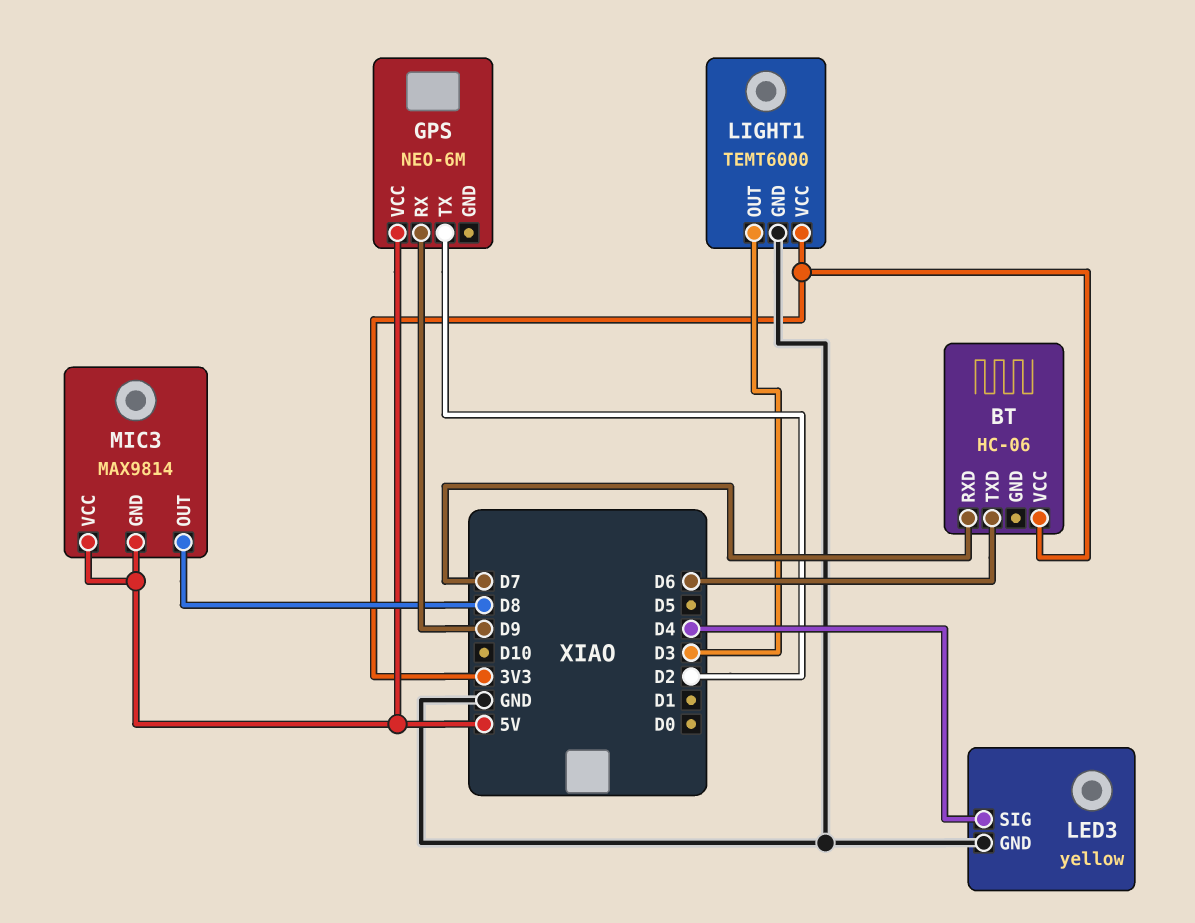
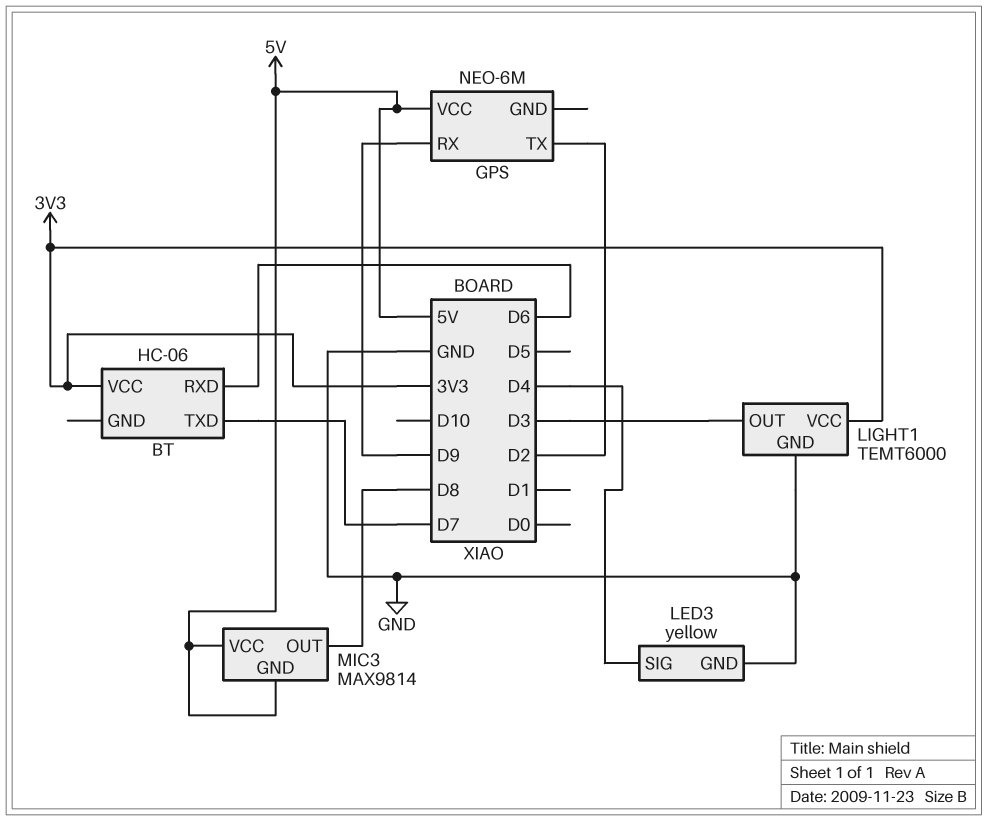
BT pin RXD: D7 -> D6
BT pin TXD: D6 -> D7

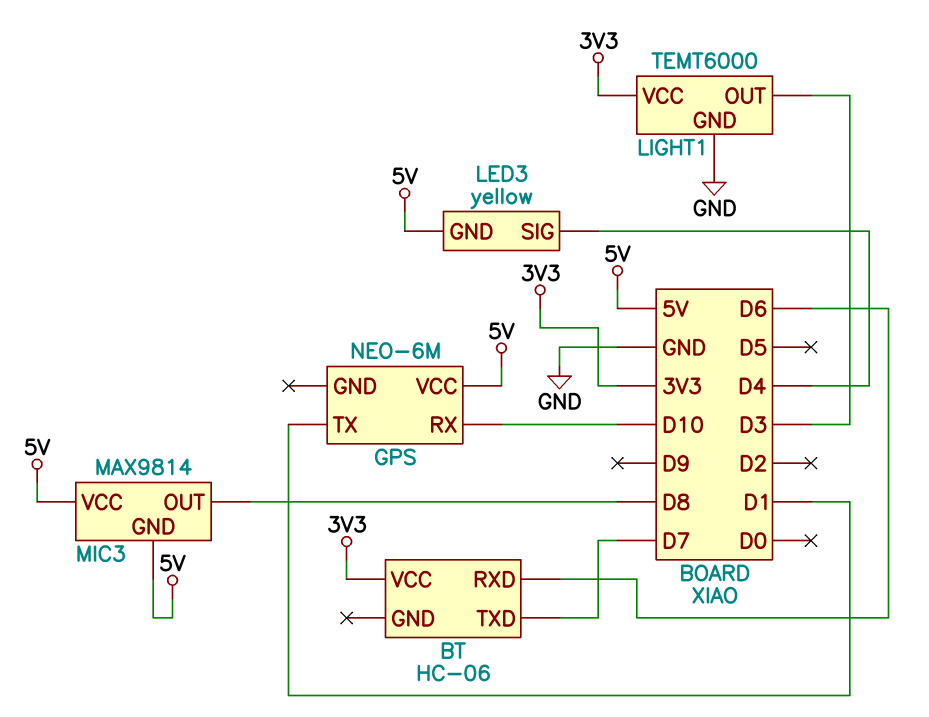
GPS pin RX: D9 -> D10
GPS pin TX: D2 -> D1
LED3 pin GND: GND -> 5V

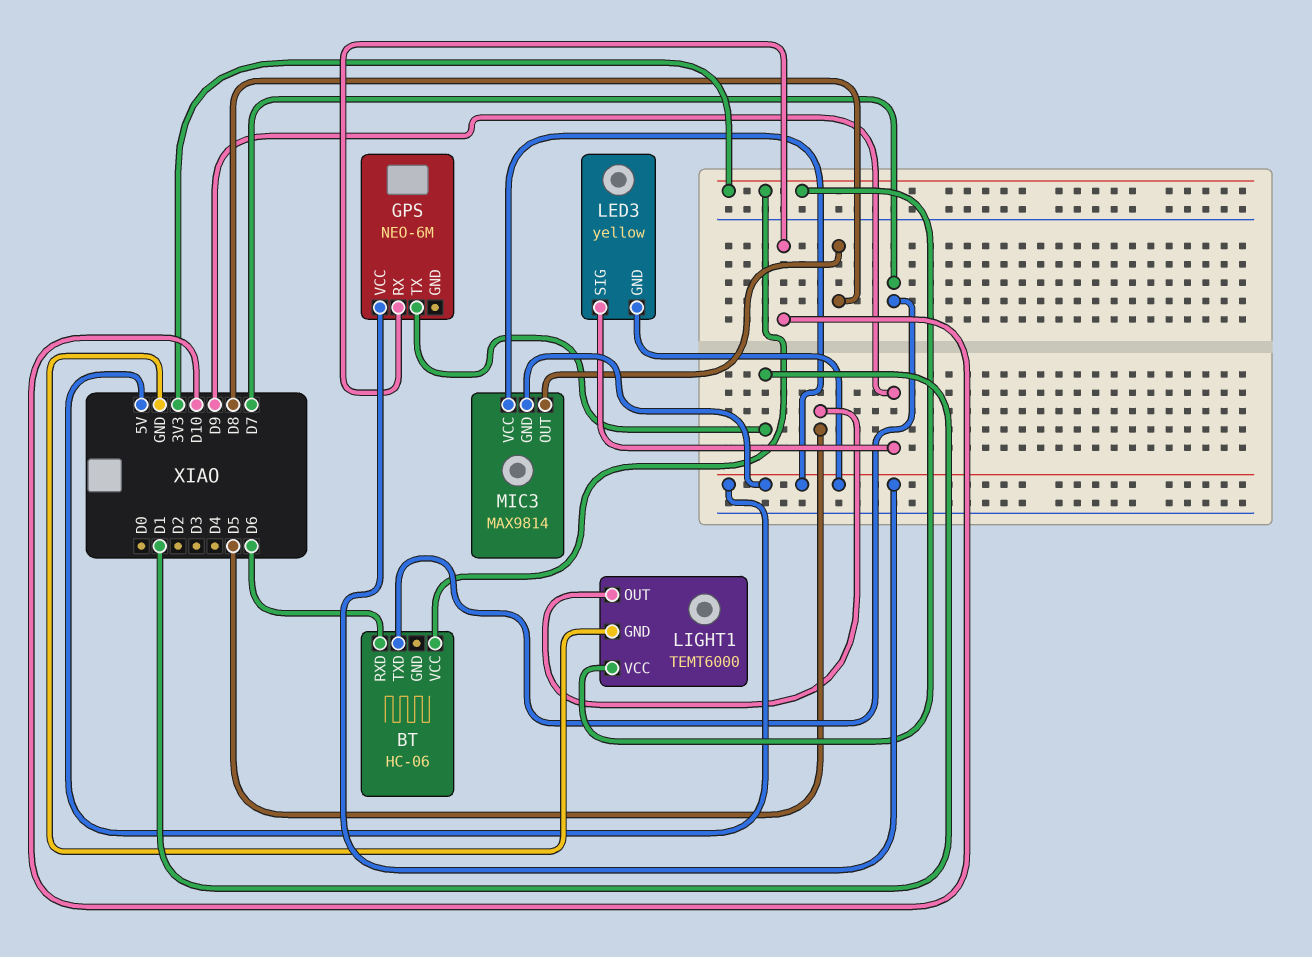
LED3 pin SIG: D4 -> D9
LIGHT1 pin OUT: D3 -> D5

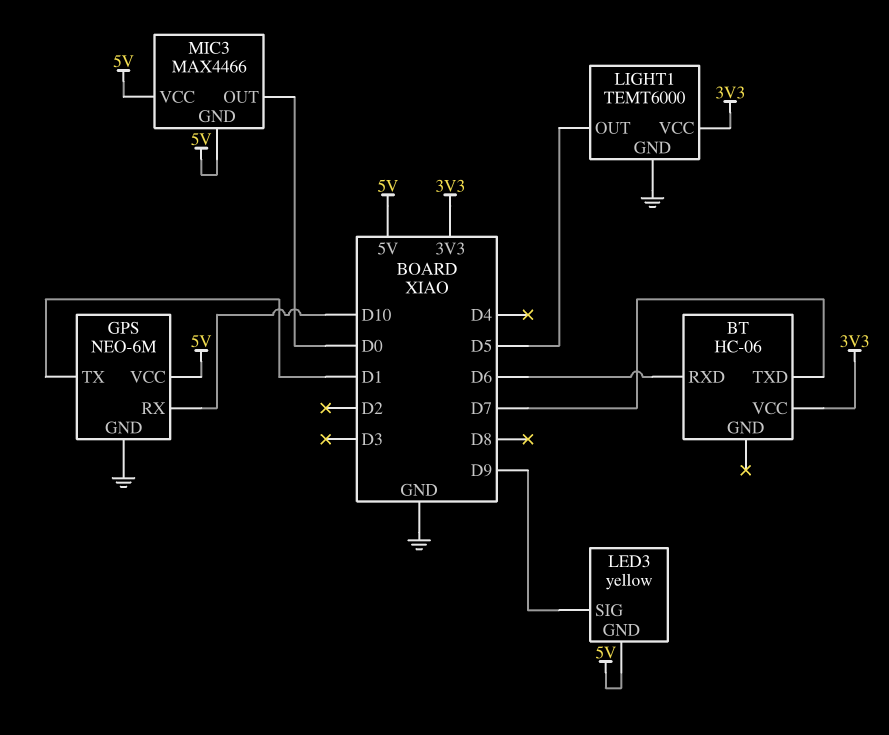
GPS pin GND: none -> GND
MIC3: MAX9814 -> MAX4466
MIC3 pin OUT: D8 -> D0

